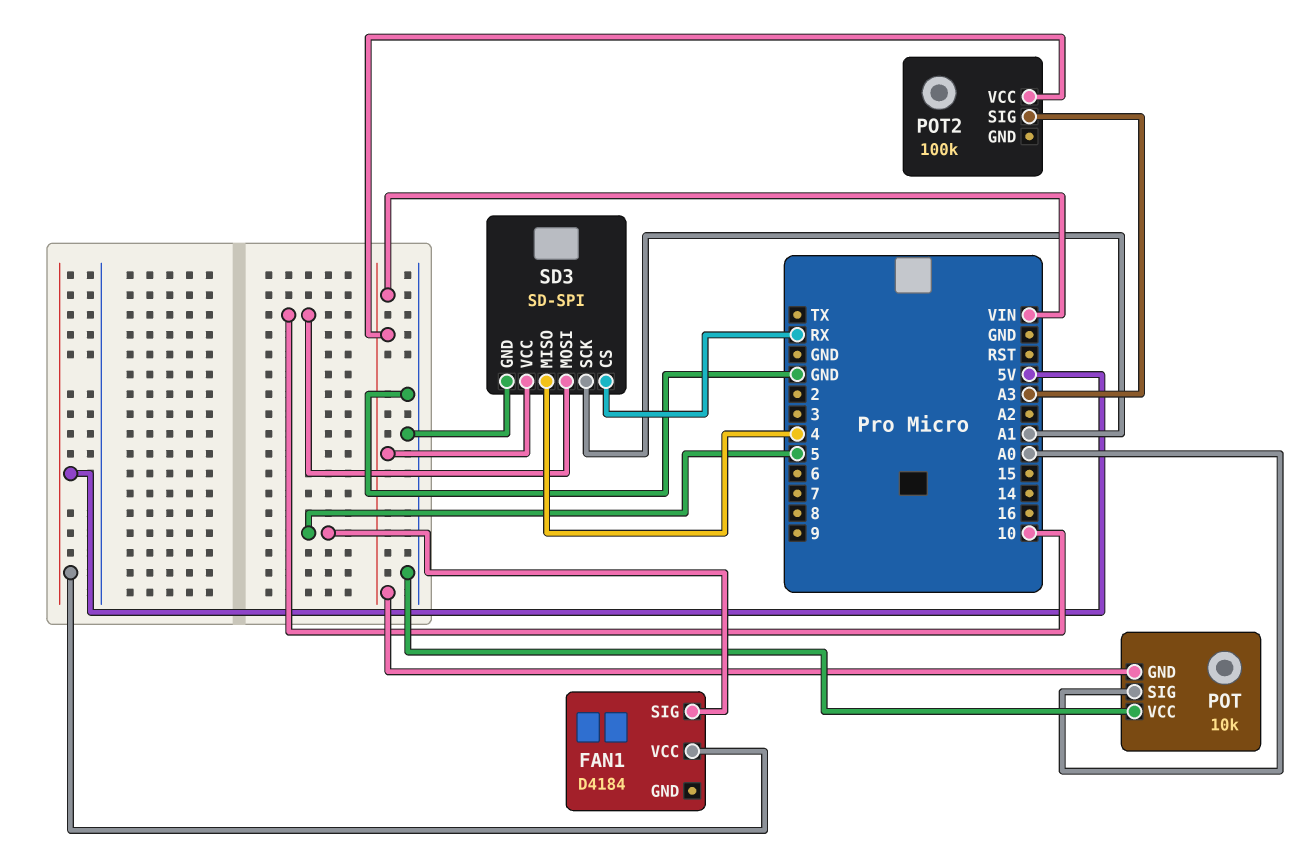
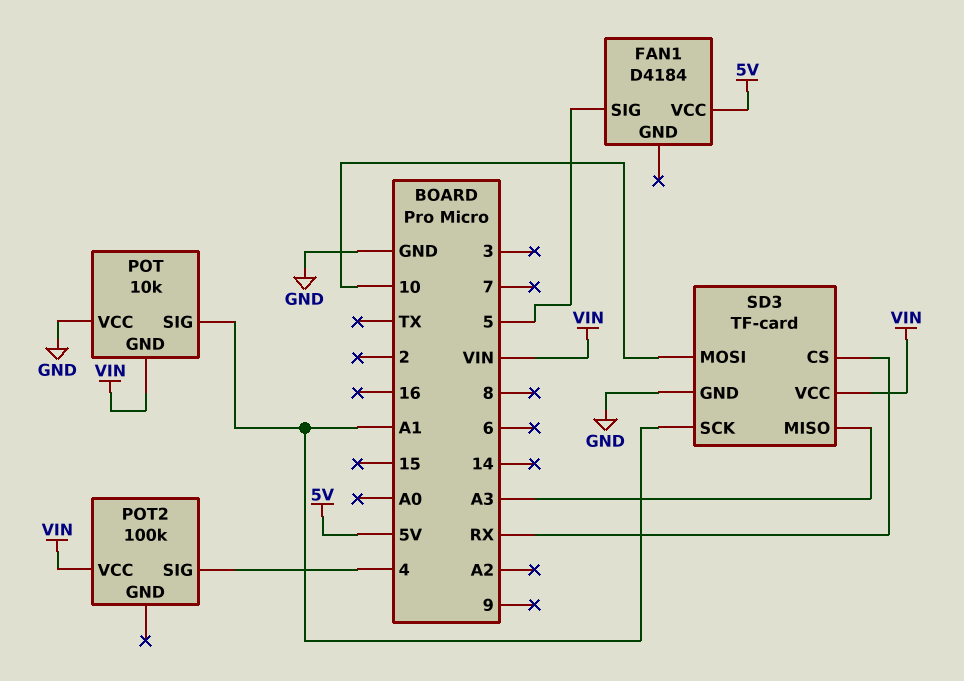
POT pin SIG: A0 -> A1
POT2 pin SIG: A3 -> 4
SD3: SD-SPI -> TF-card
SD3 pin MISO: 4 -> A3

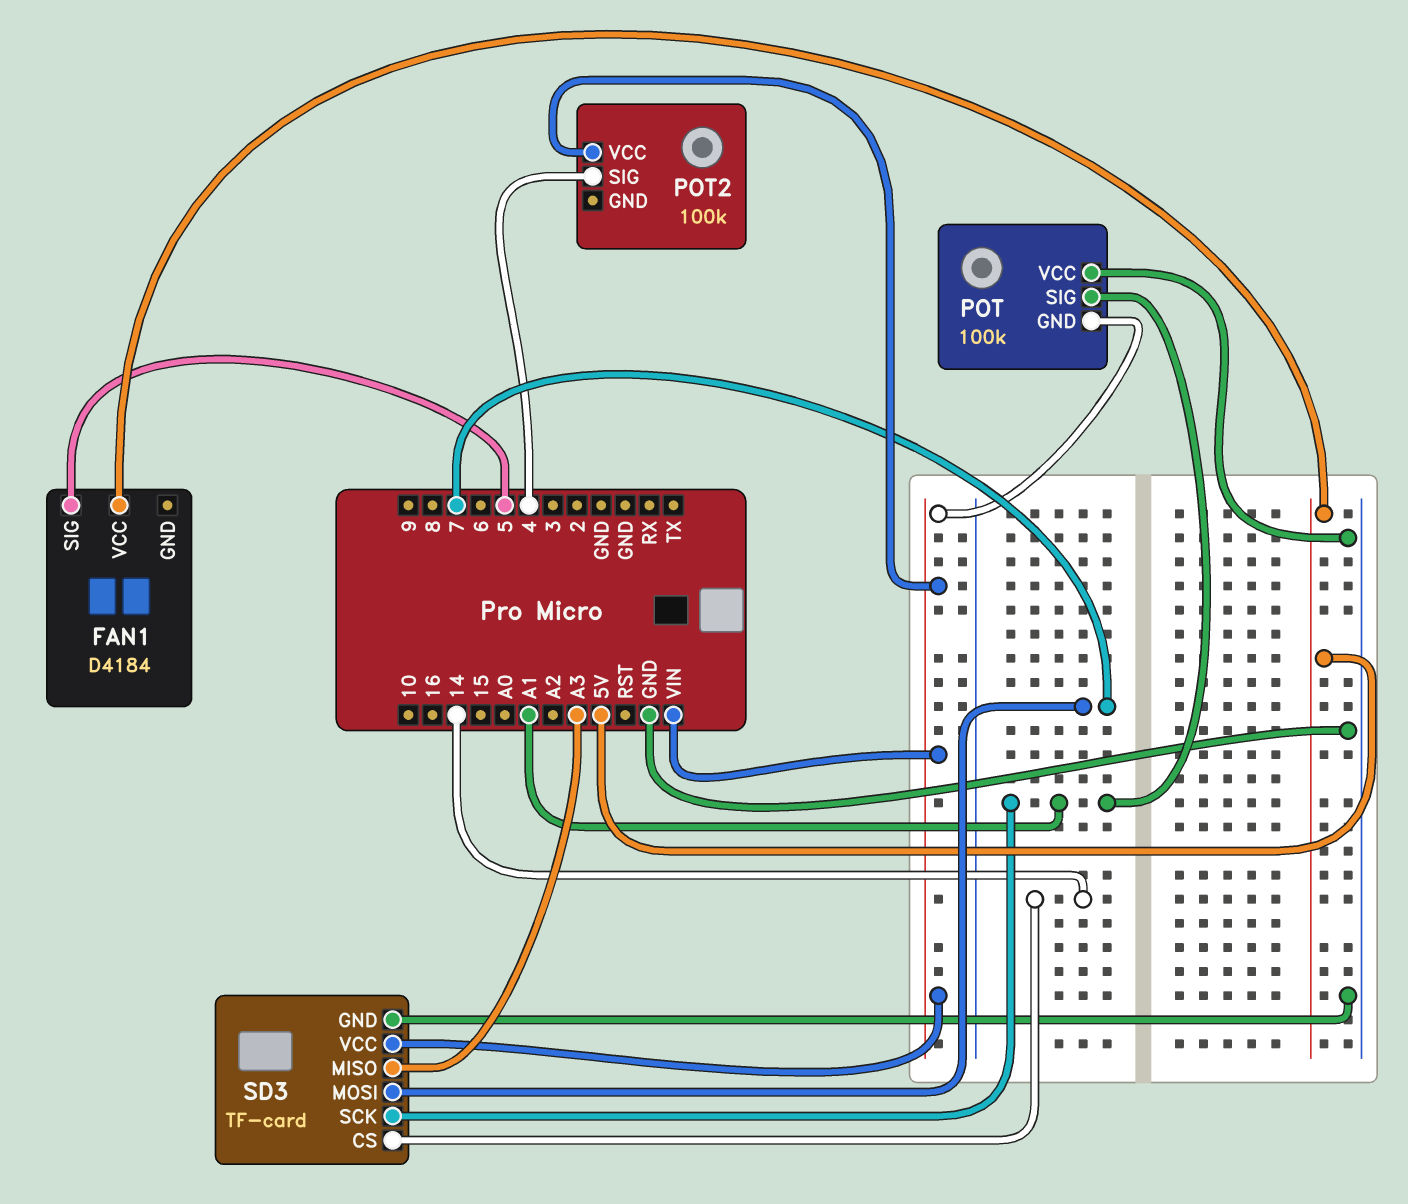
POT: 10k -> 100k
SD3 pin CS: RX -> 14
SD3 pin MOSI: 10 -> 7

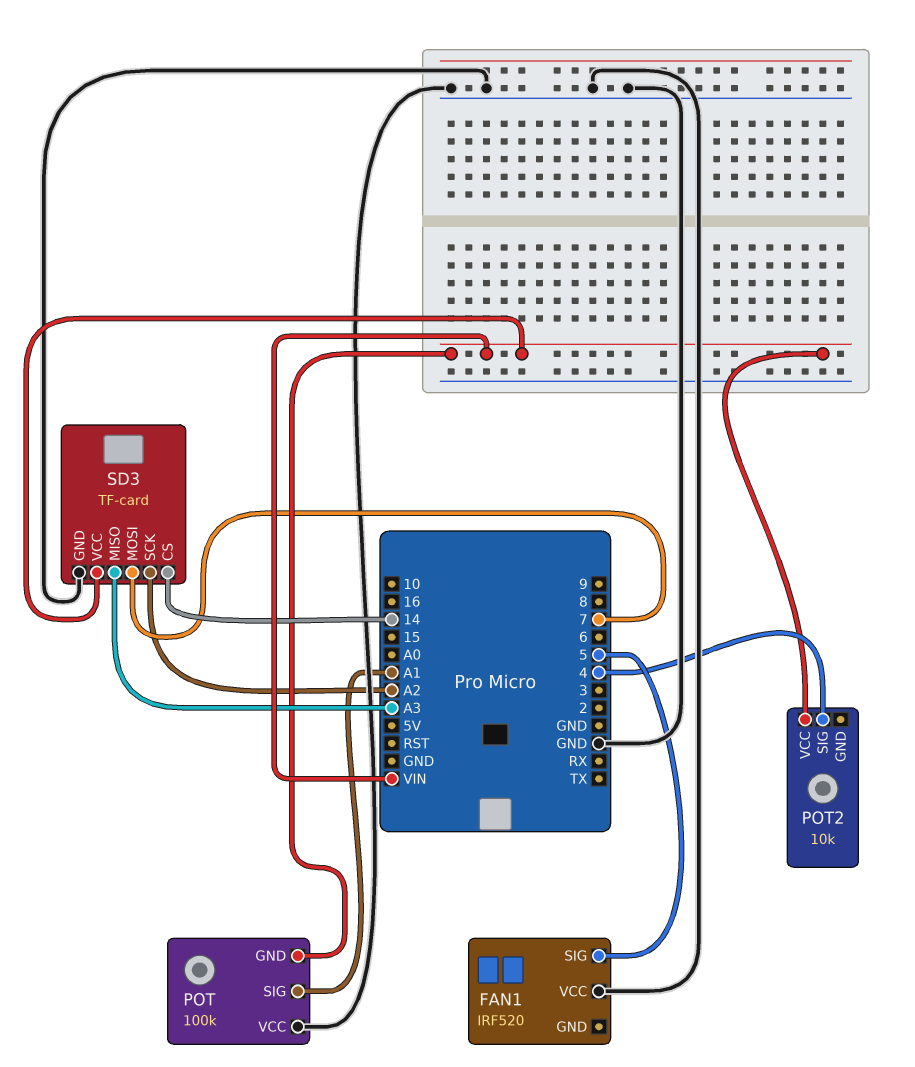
FAN1: D4184 -> IRF520
FAN1 pin VCC: 5V -> GND
POT2: 100k -> 10k
SD3 pin SCK: A1 -> A2

